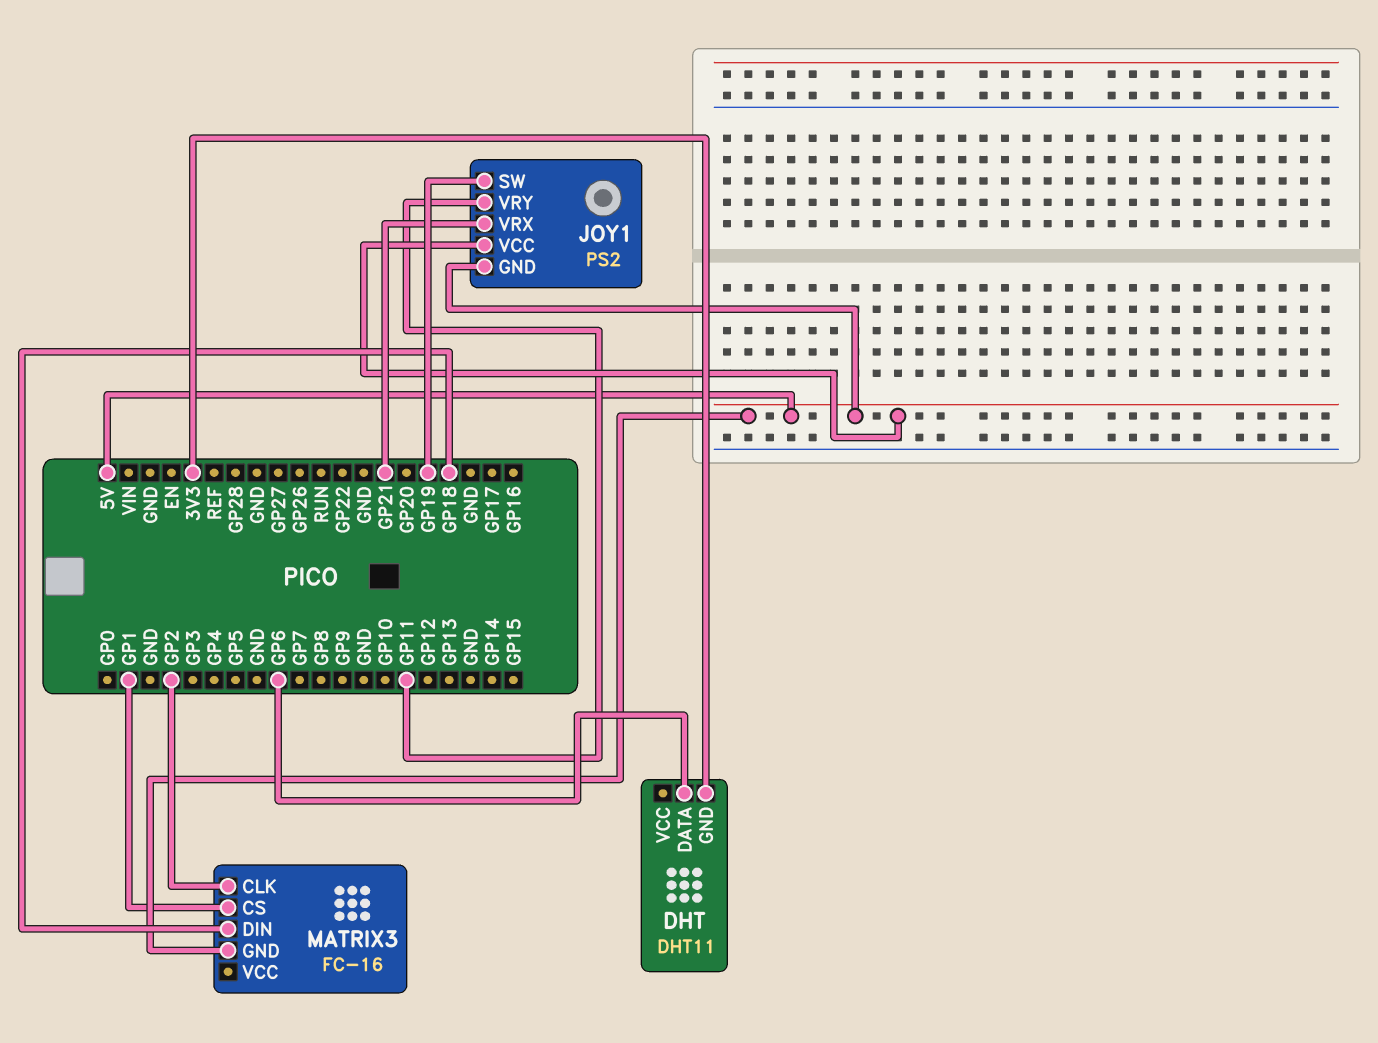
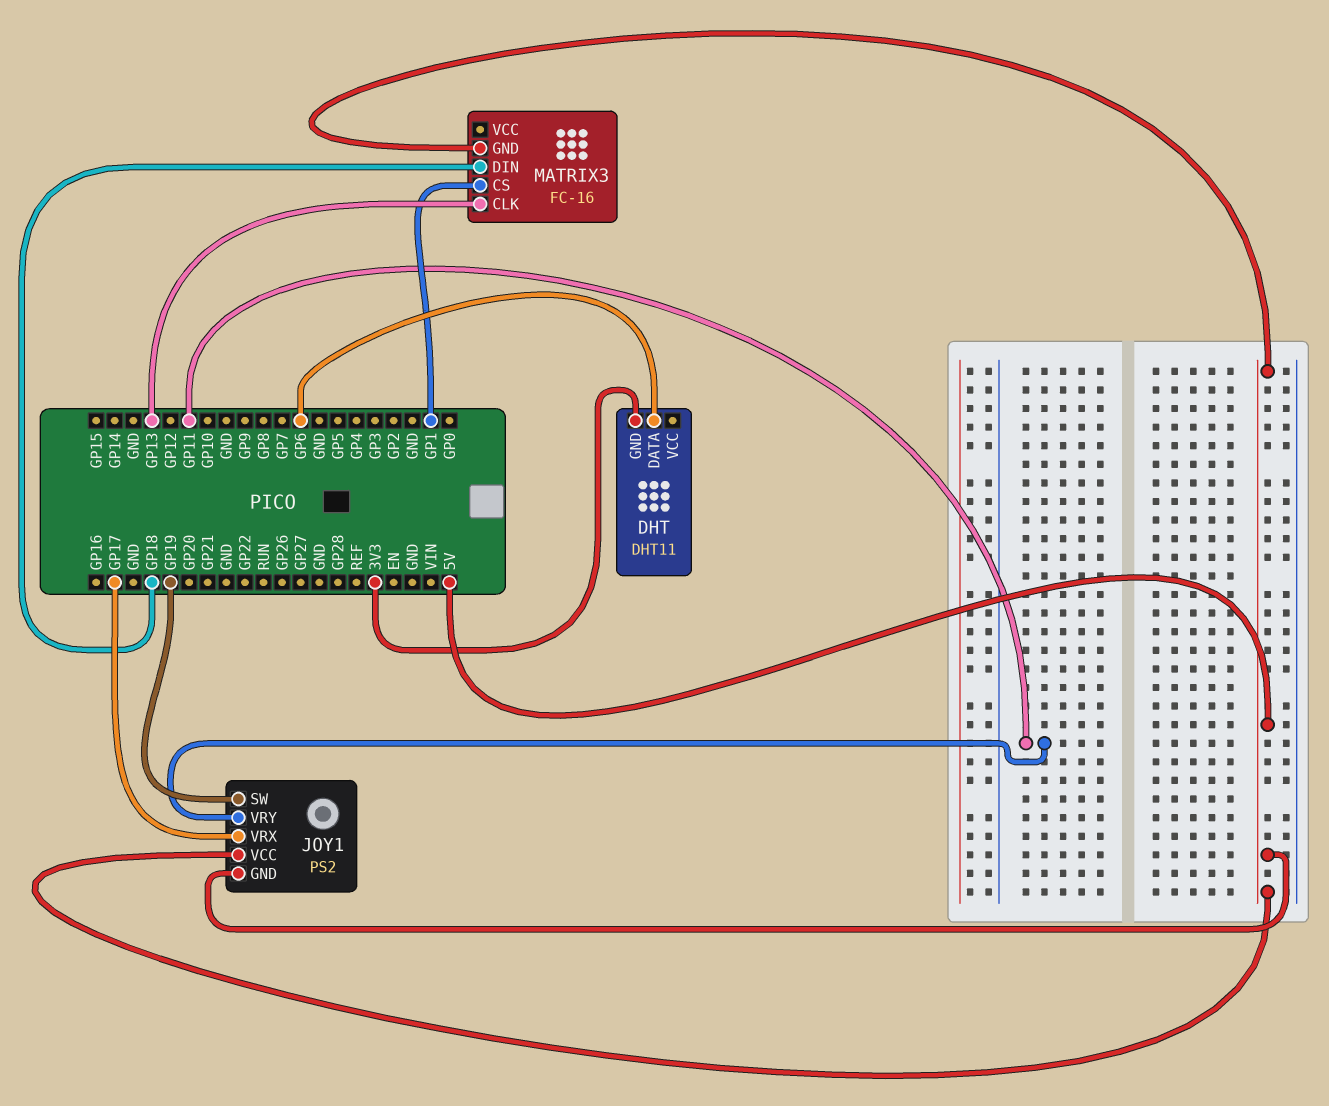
JOY1 pin VRX: GP21 -> GP17
MATRIX3 pin CLK: GP2 -> GP13

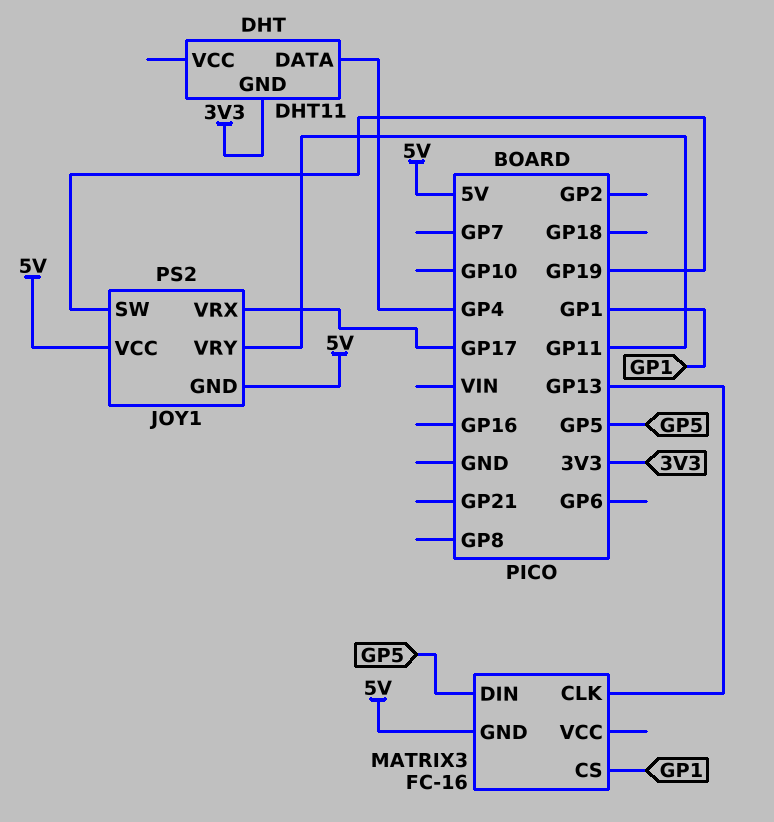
DHT pin DATA: GP6 -> GP4
MATRIX3 pin DIN: GP18 -> GP5

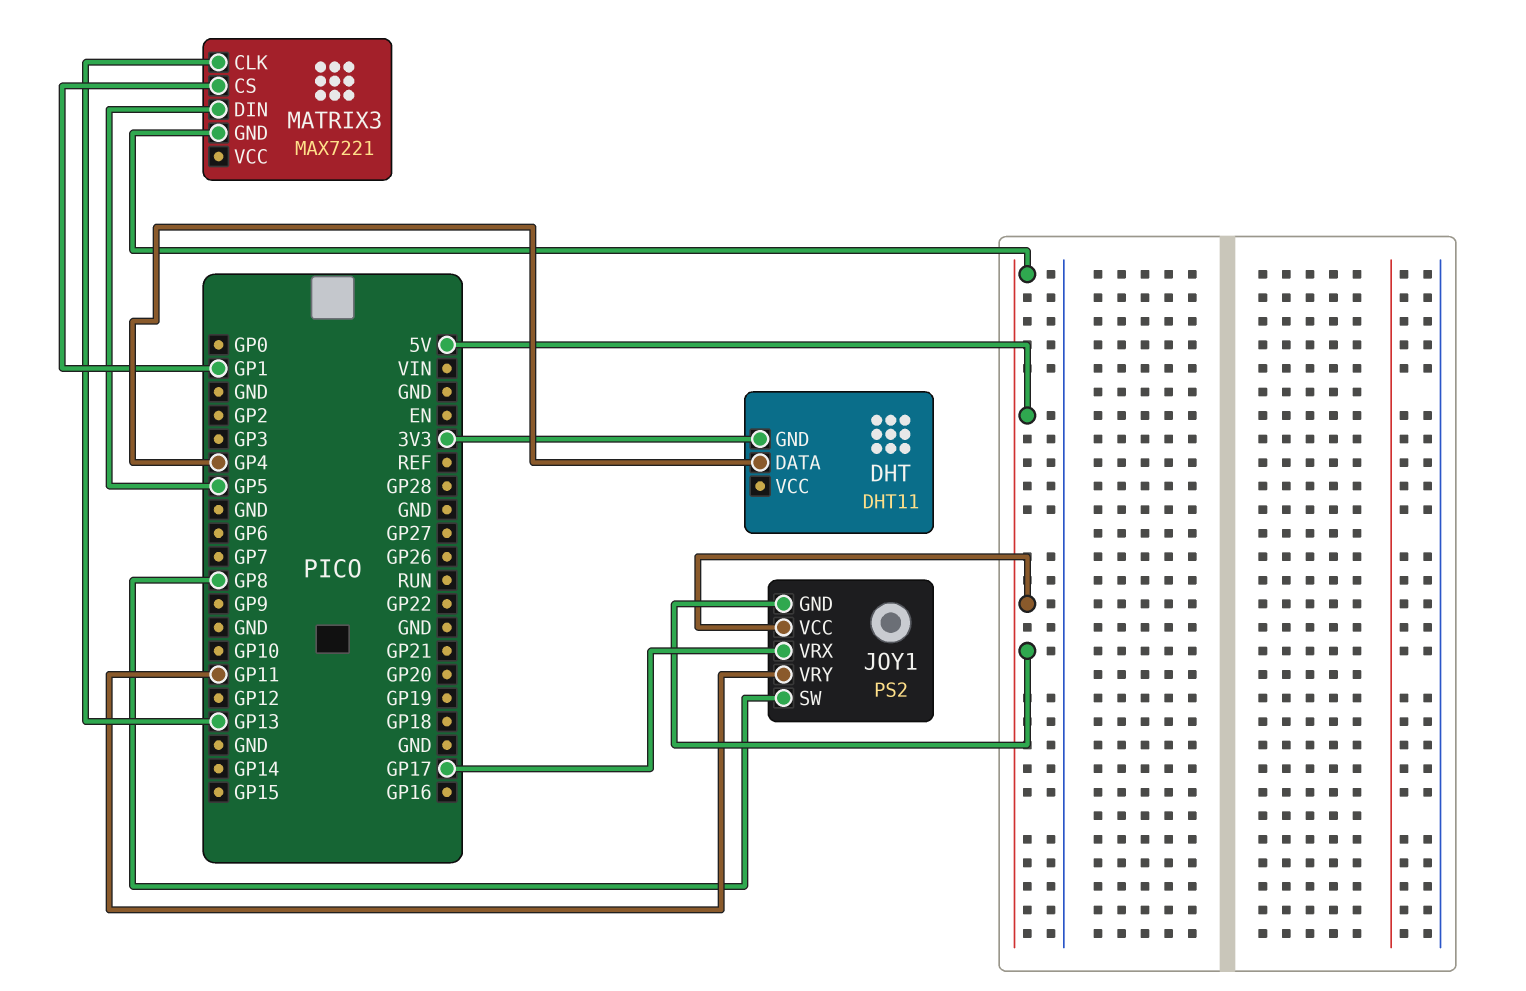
JOY1 pin SW: GP19 -> GP8
MATRIX3: FC-16 -> MAX7221

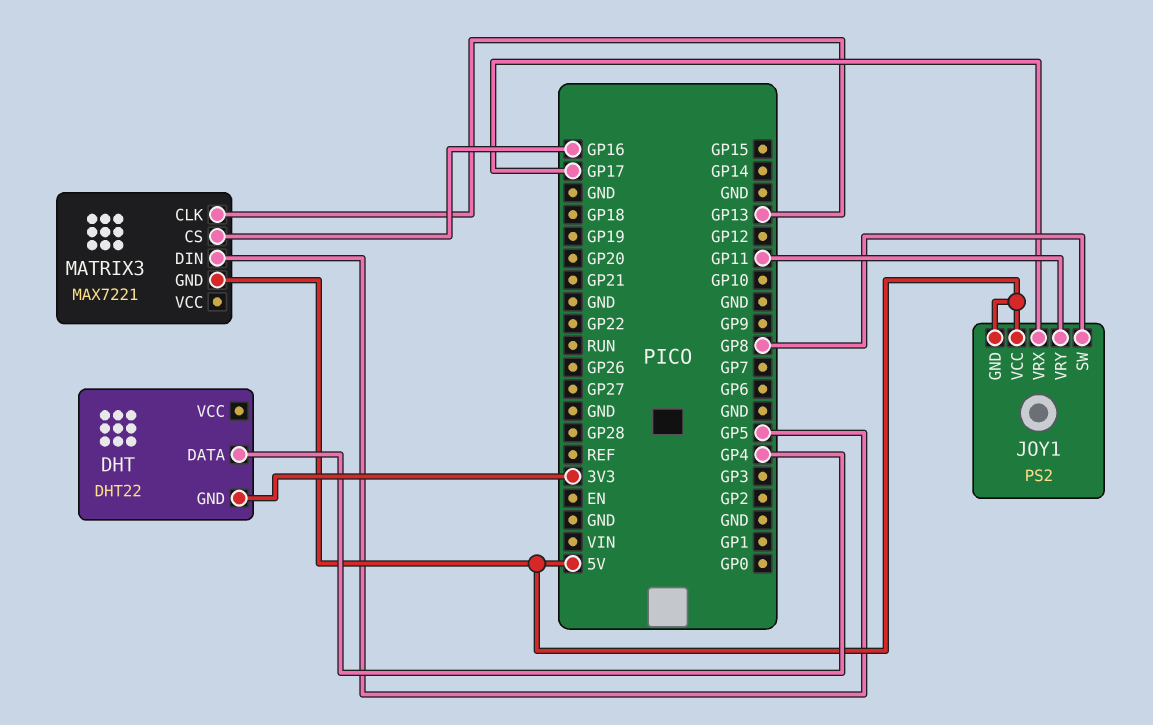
DHT: DHT11 -> DHT22
MATRIX3 pin CS: GP1 -> GP16

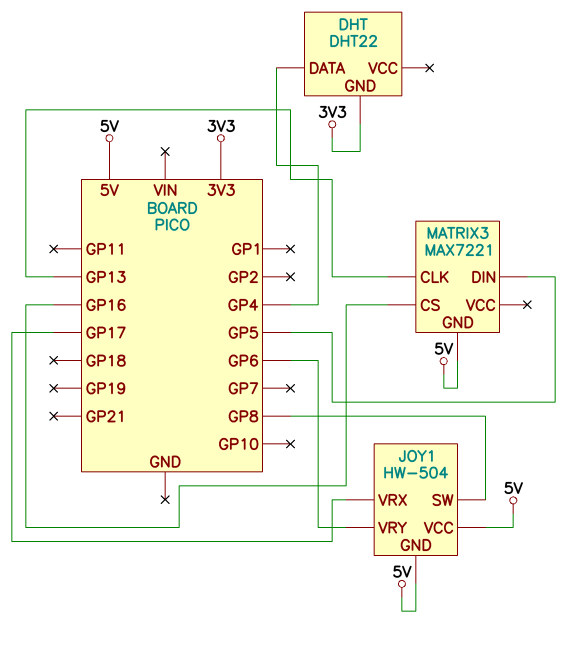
JOY1: PS2 -> HW-504
JOY1 pin VRY: GP11 -> GP6

